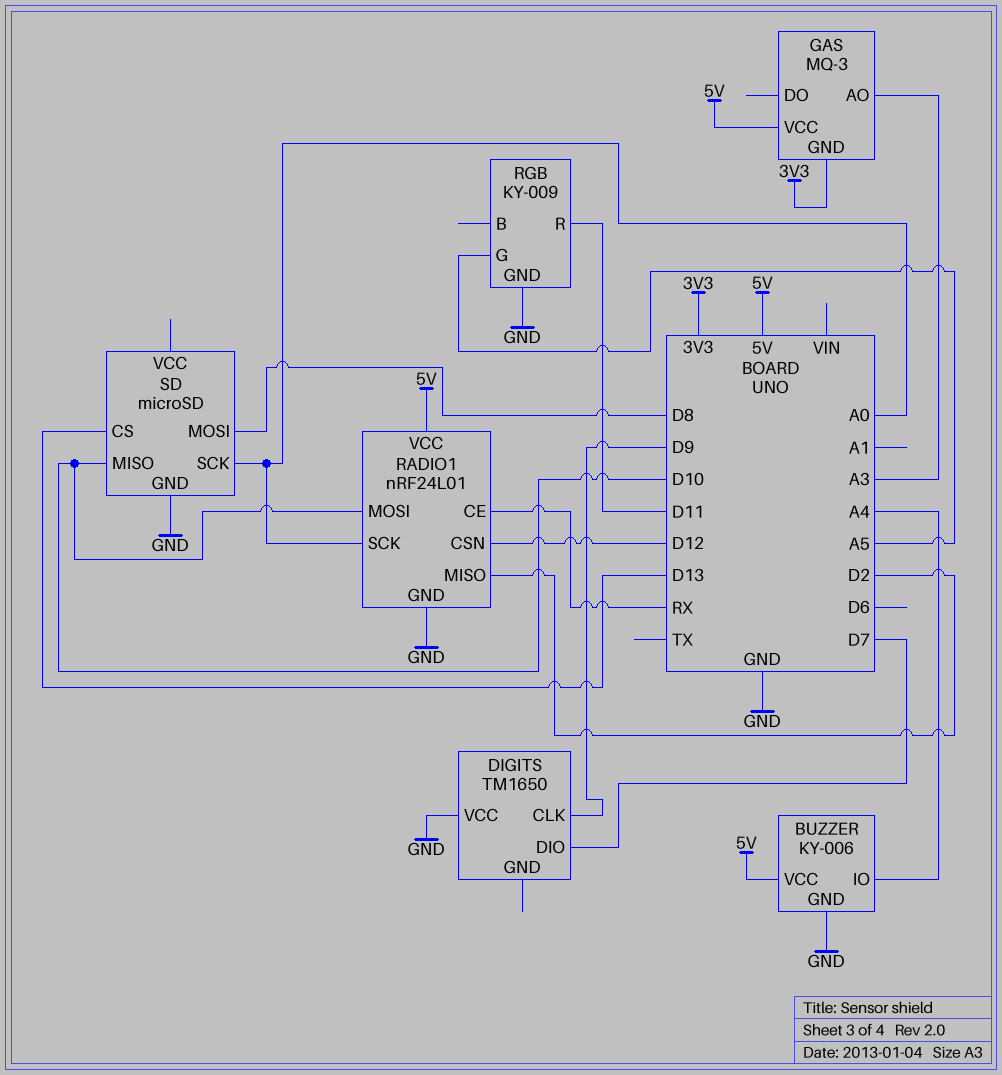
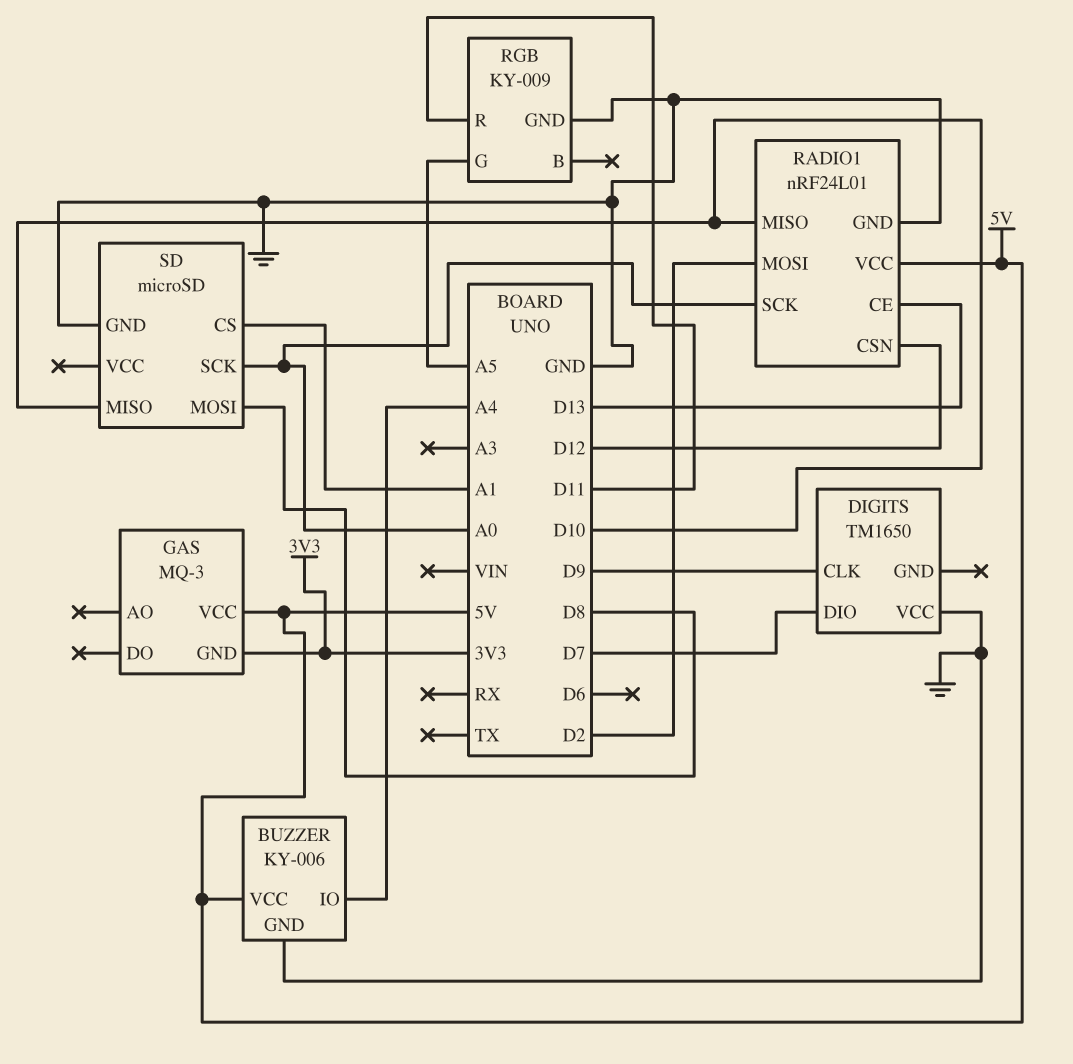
GAS pin AO: A3 -> none
RADIO1 pin CE: RX -> D13
RADIO1 pin MISO: D2 -> D10
RADIO1 pin MOSI: D10 -> D2
SD pin CS: D13 -> A1

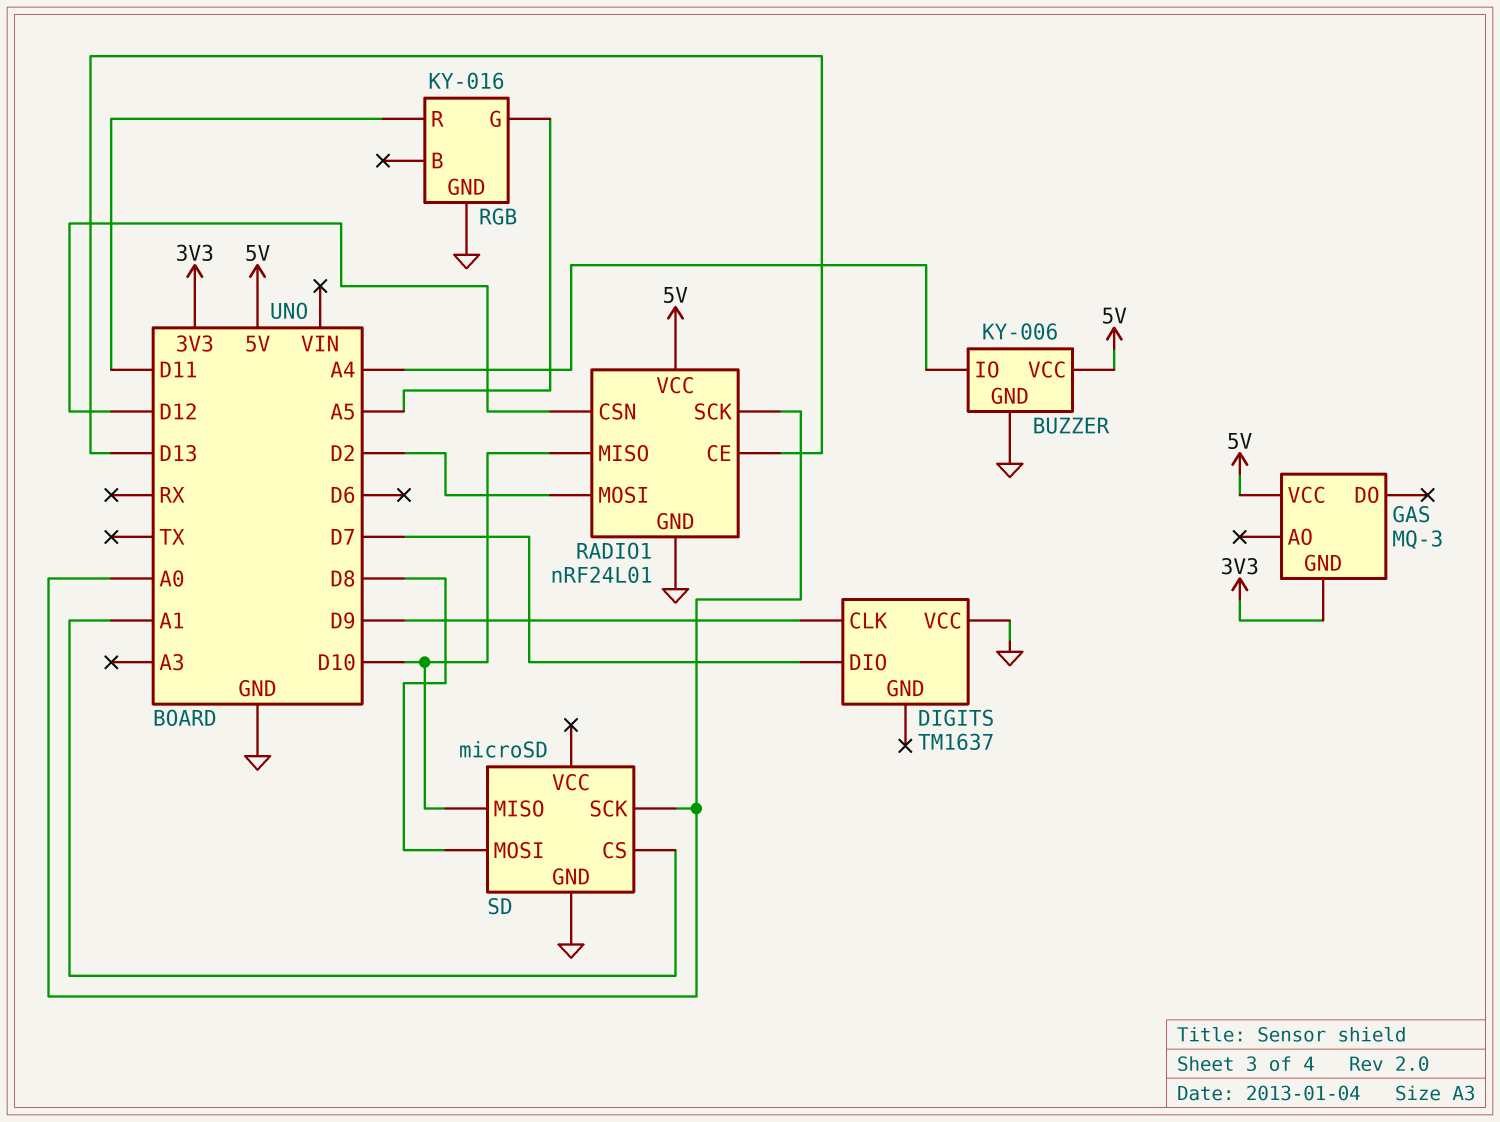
DIGITS: TM1650 -> TM1637
RGB: KY-009 -> KY-016

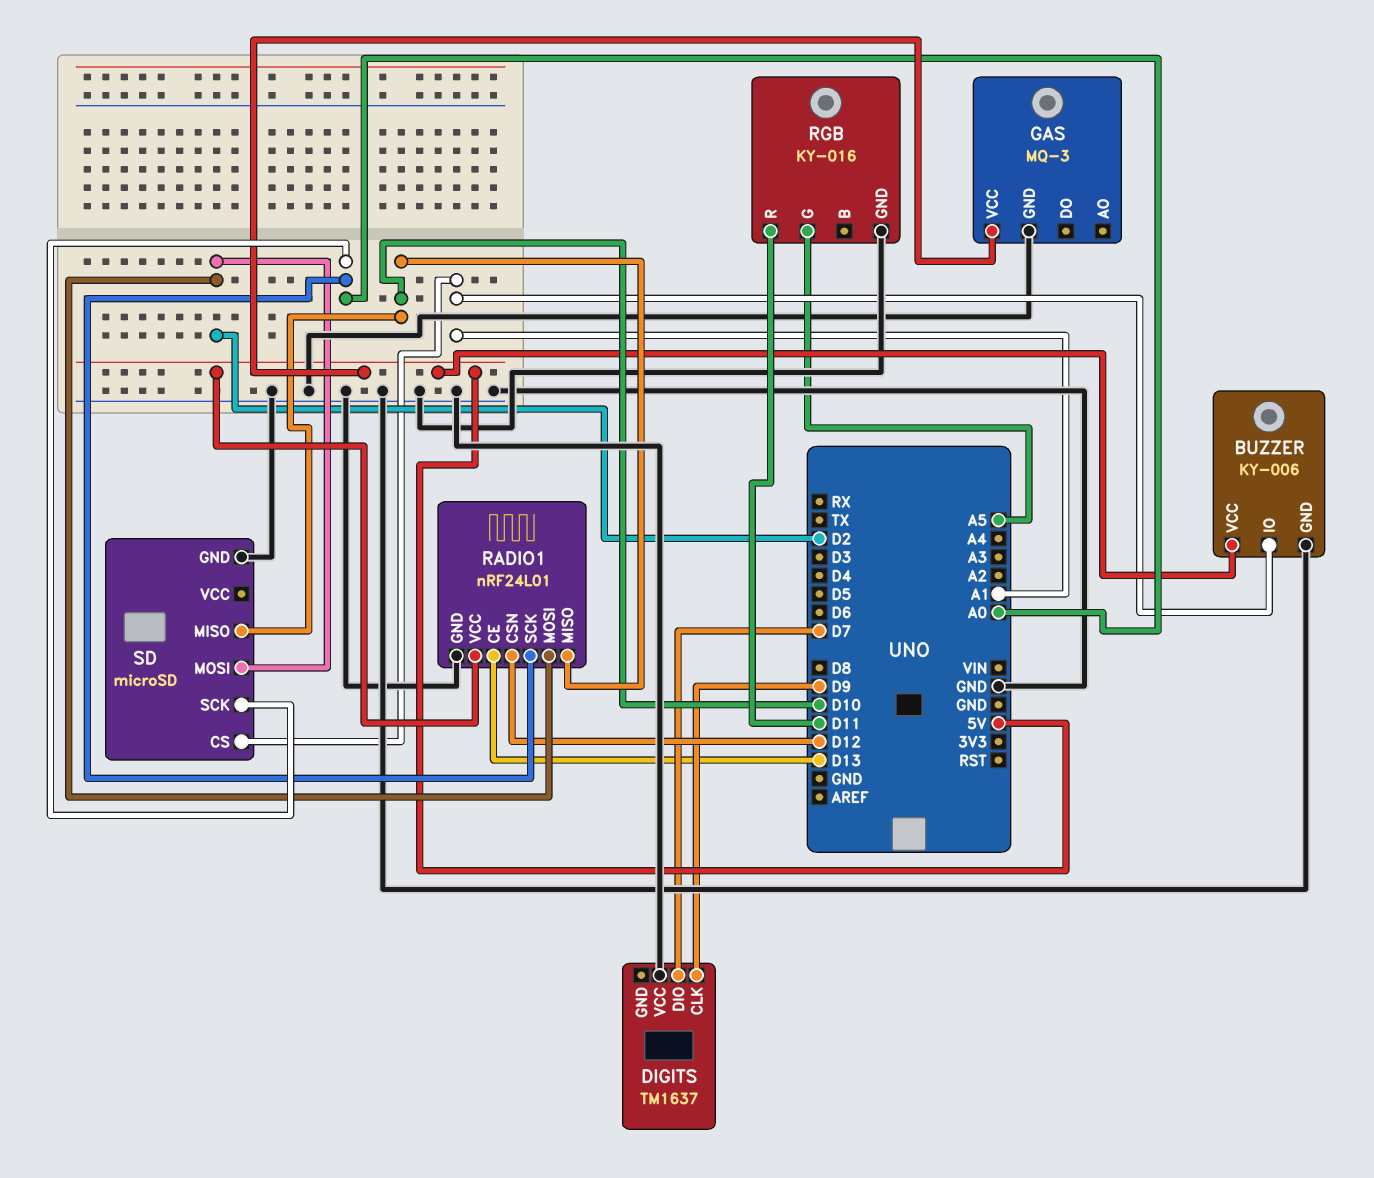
BUZZER pin IO: A4 -> A1
GAS pin GND: 3V3 -> GND
SD pin MOSI: D8 -> D2

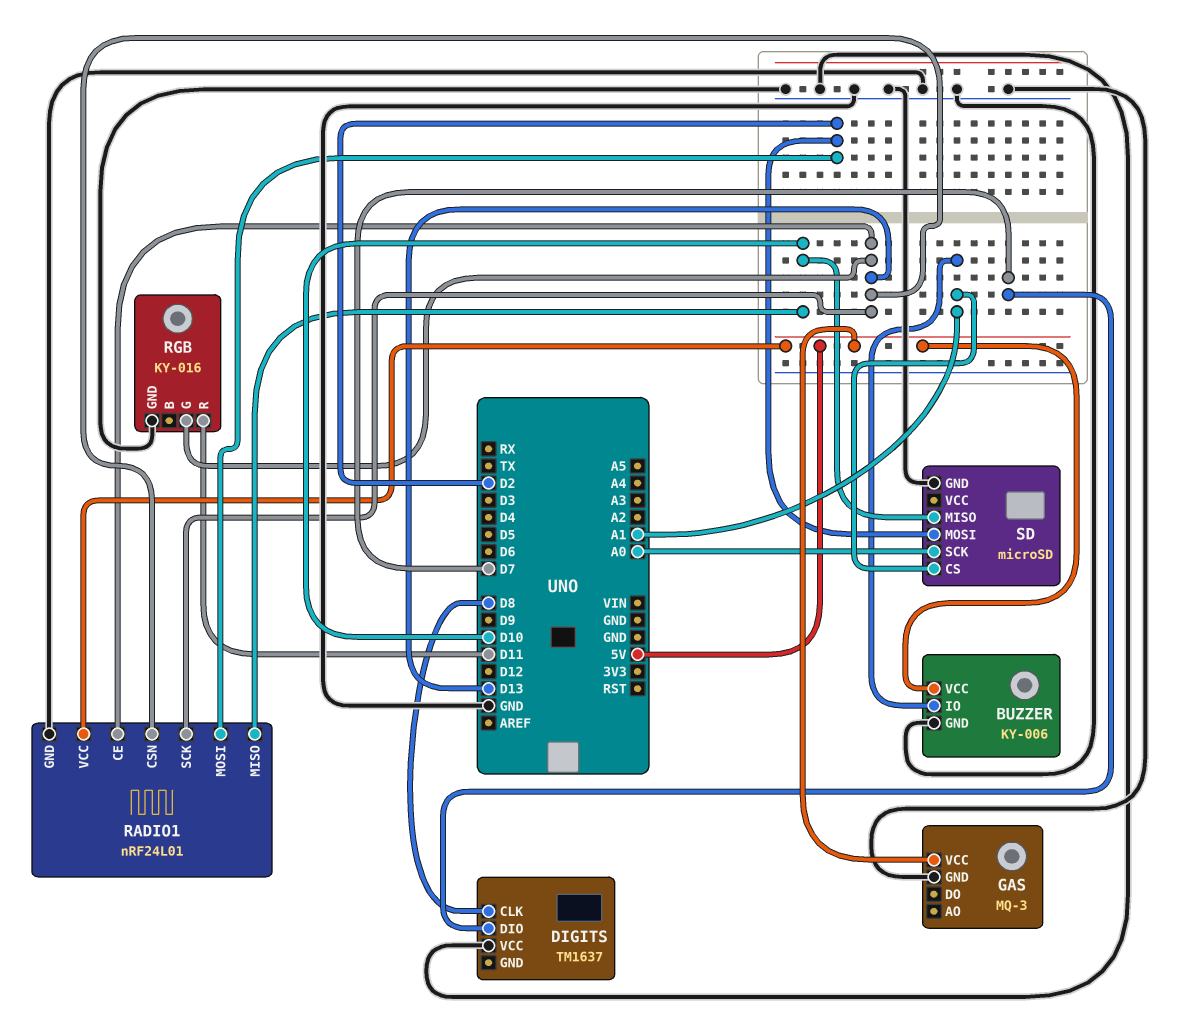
DIGITS pin CLK: D9 -> D8
RADIO1 pin CSN: D12 -> D13
RADIO1 pin SCK: A0 -> D13
RGB pin G: A5 -> D13

